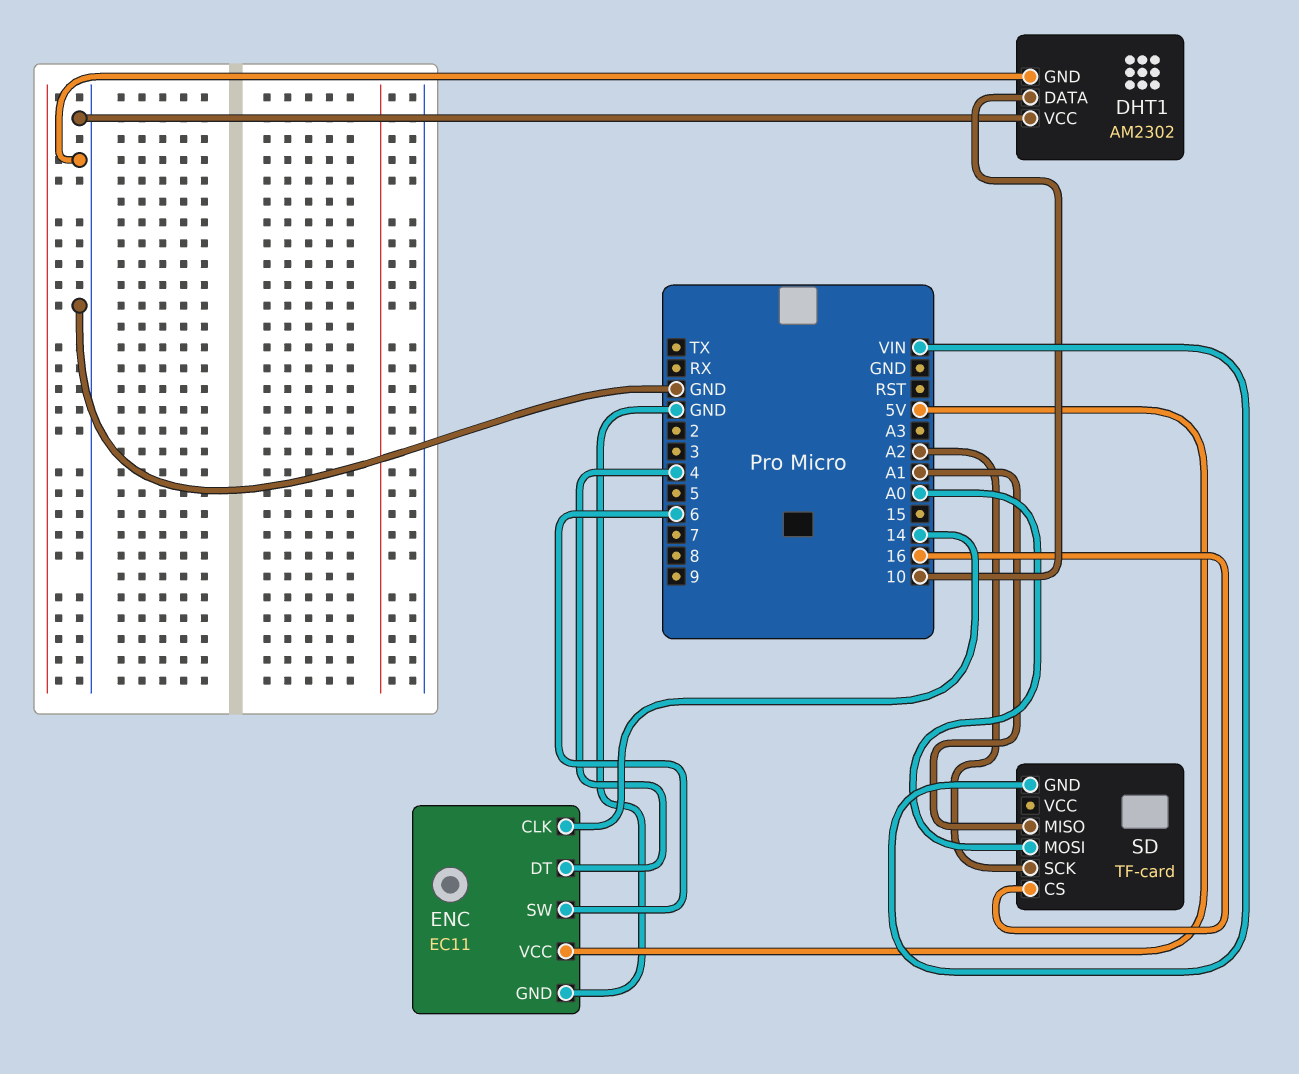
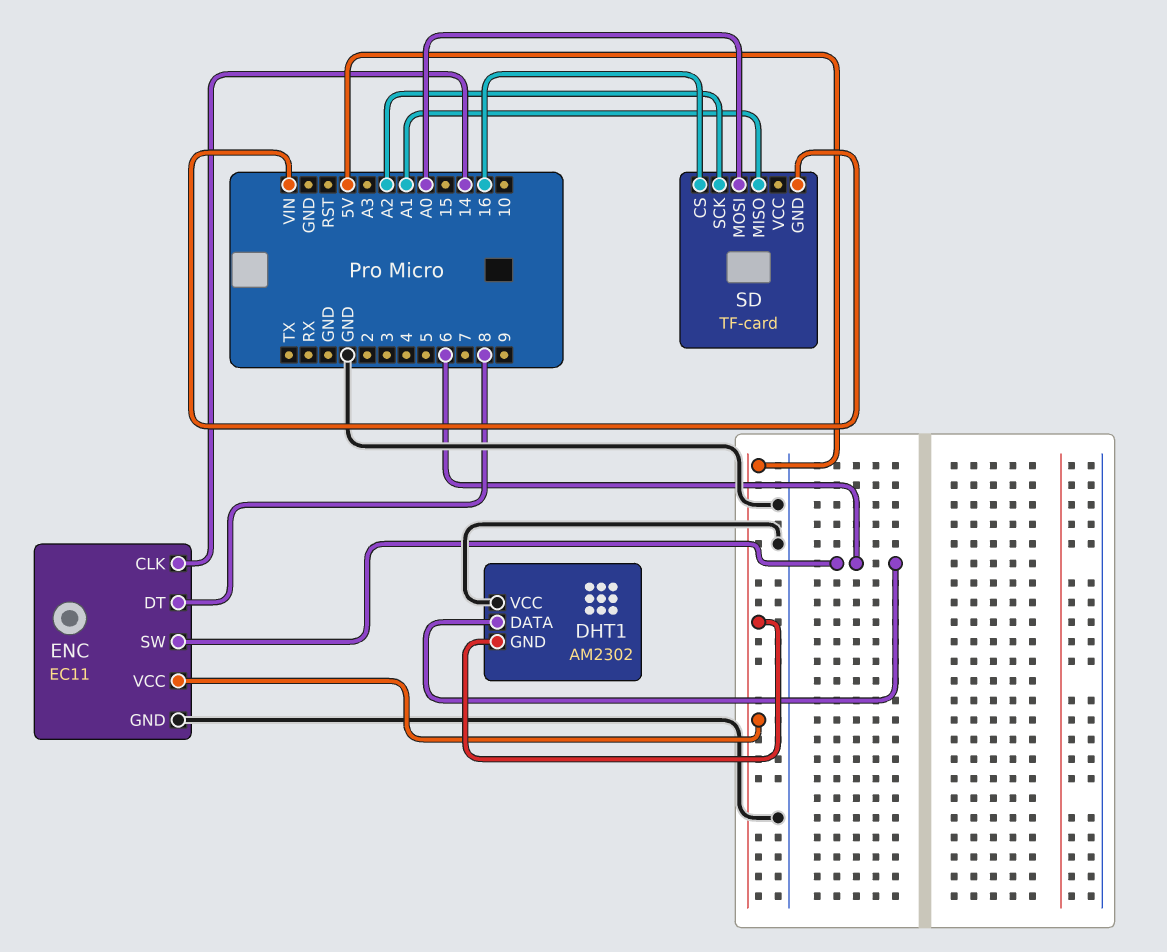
DHT1 pin DATA: 10 -> 6
DHT1 pin GND: GND -> 5V
ENC pin DT: 4 -> 8

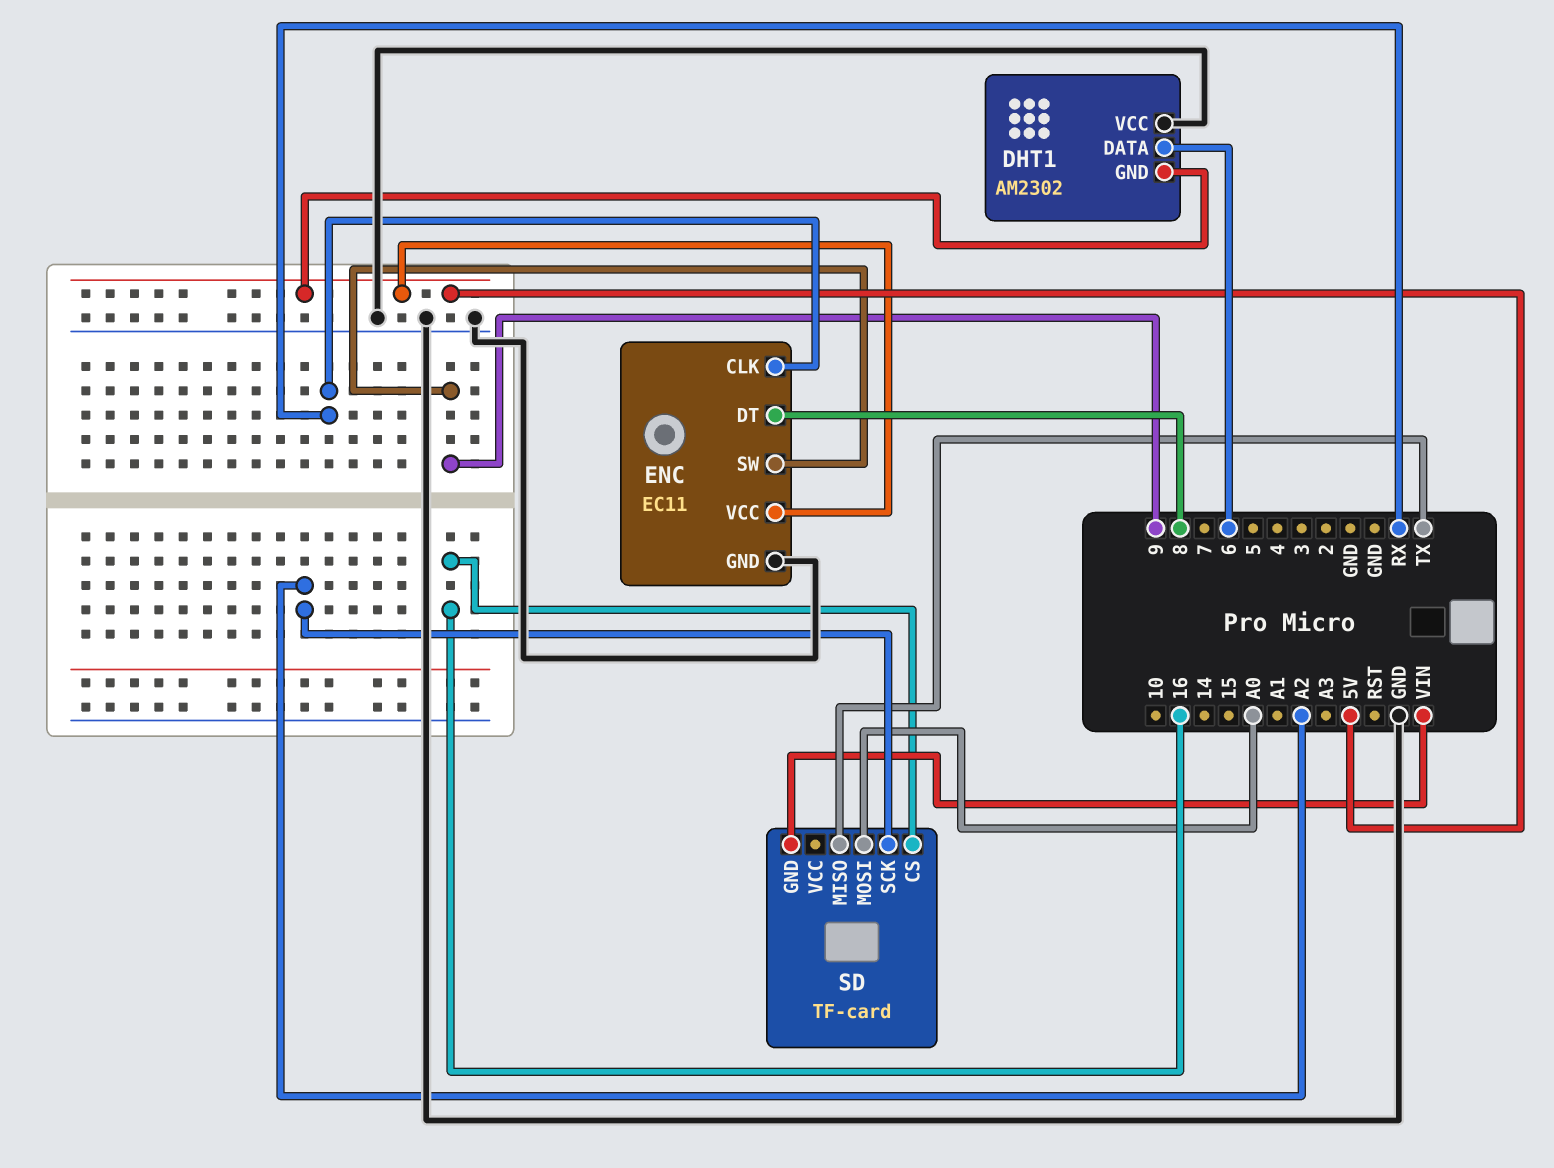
ENC pin CLK: 14 -> RX
ENC pin SW: 6 -> 9
SD pin MISO: A1 -> TX

